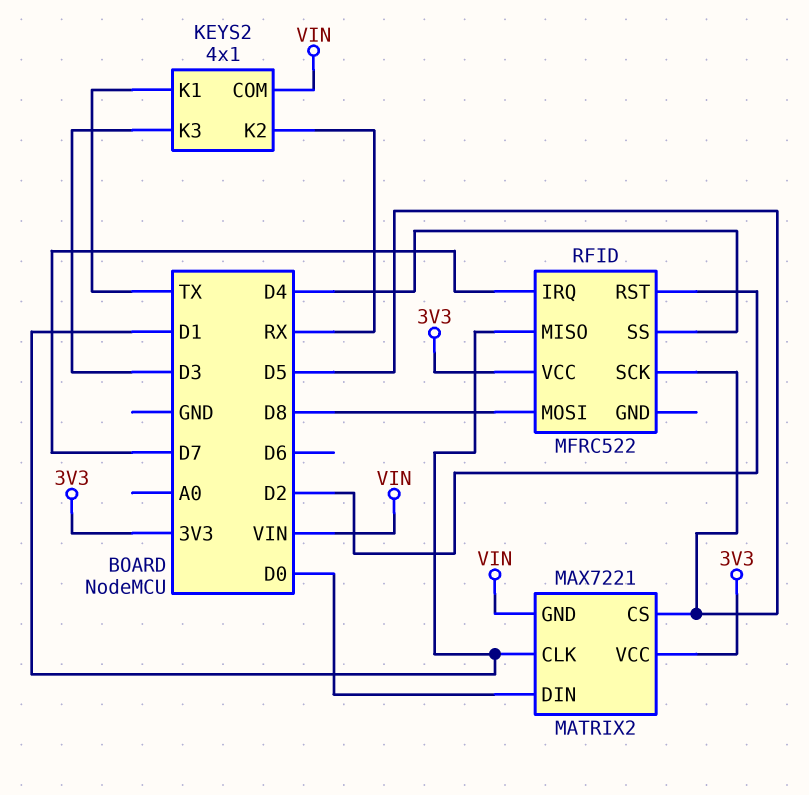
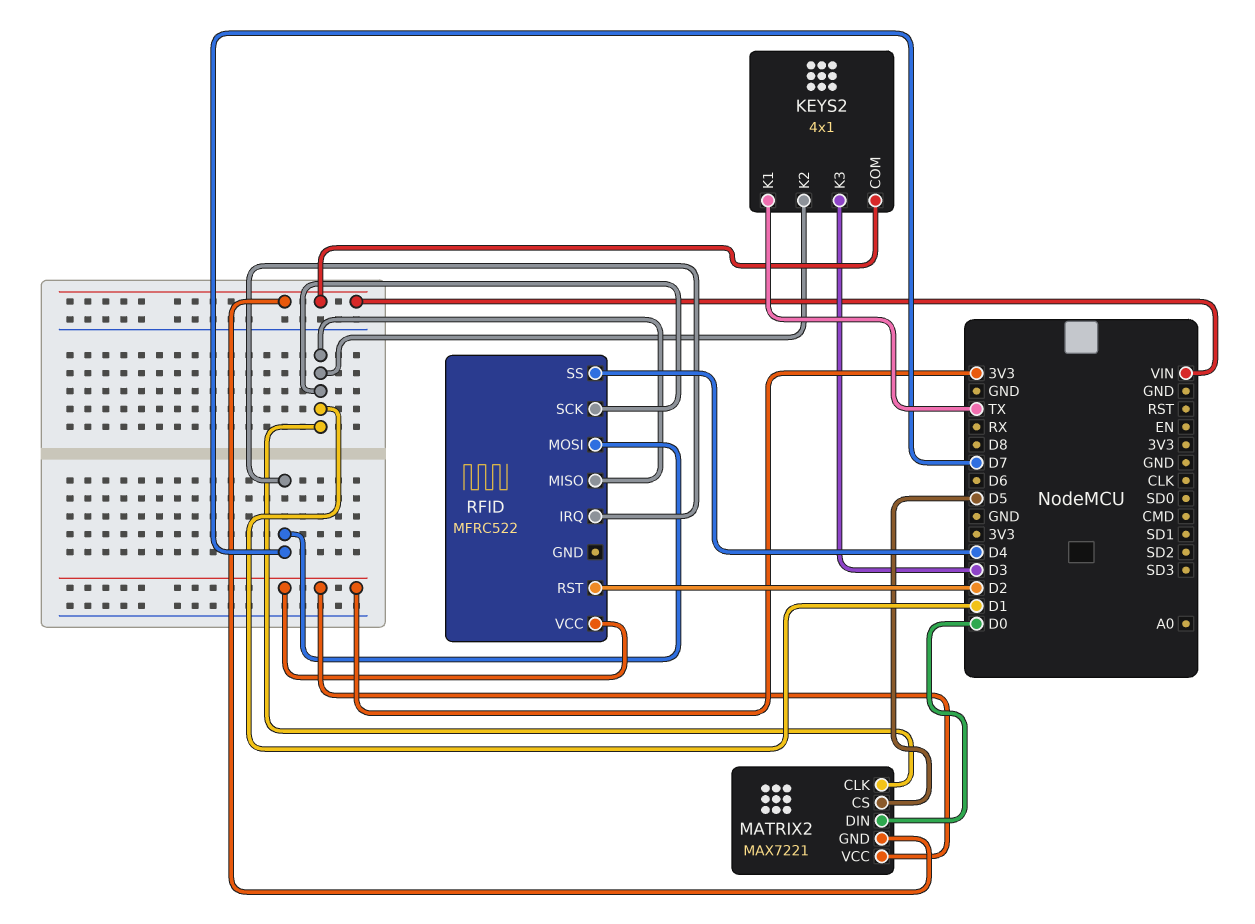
KEYS2 pin K2: RX -> D1
RFID pin MOSI: D8 -> D7
RFID pin SCK: D5 -> D1

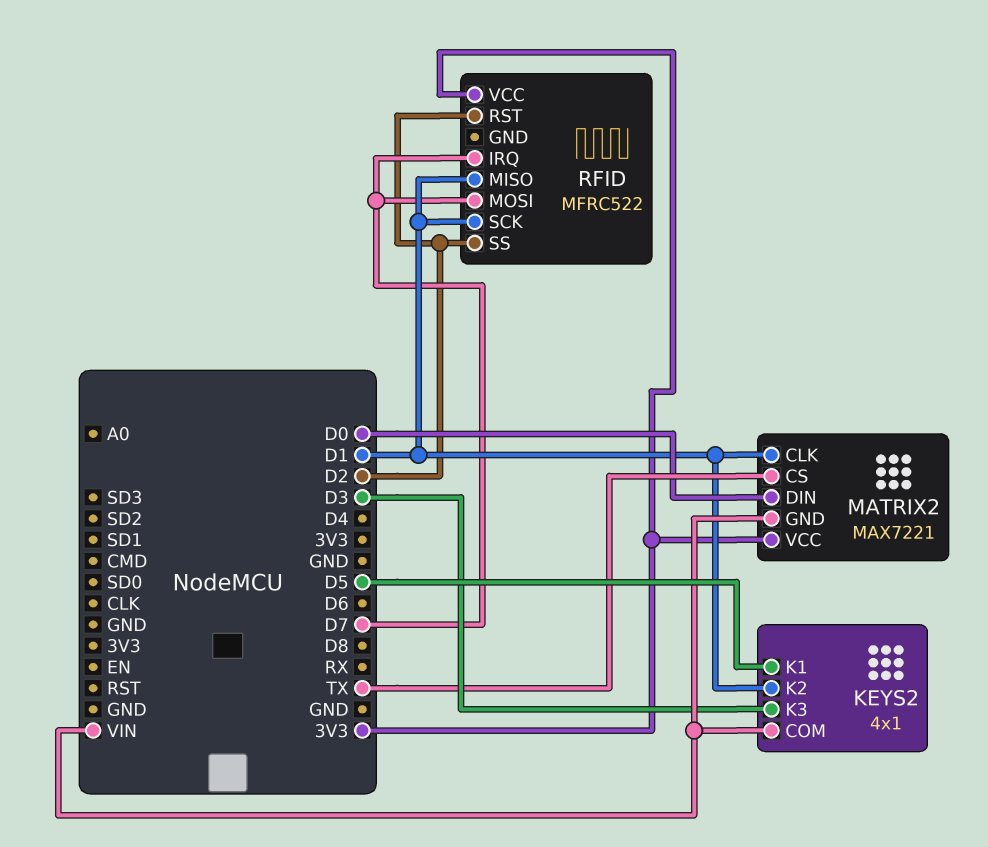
KEYS2 pin K1: TX -> D5
MATRIX2 pin CS: D5 -> TX
RFID pin SS: D4 -> D2

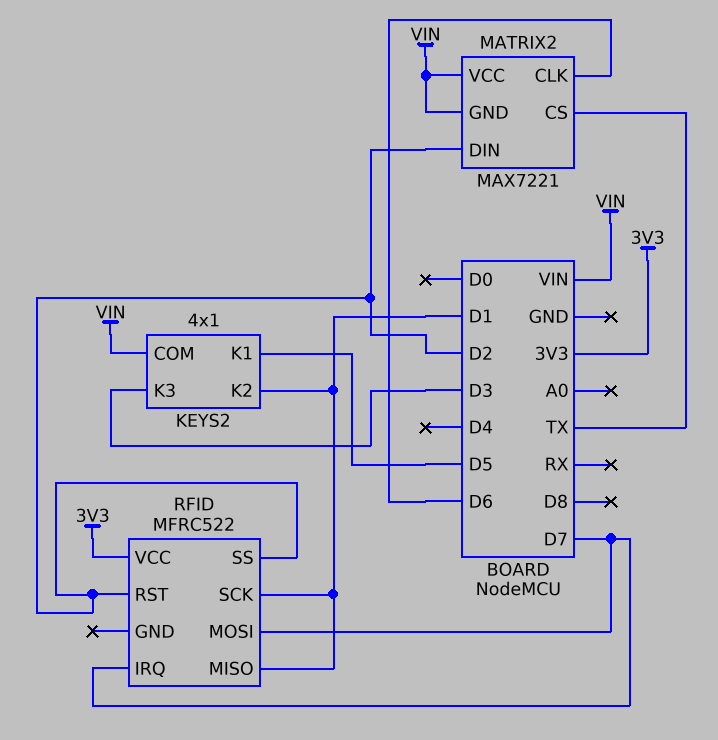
MATRIX2 pin CLK: D1 -> D6
MATRIX2 pin DIN: D0 -> D2
MATRIX2 pin VCC: 3V3 -> VIN

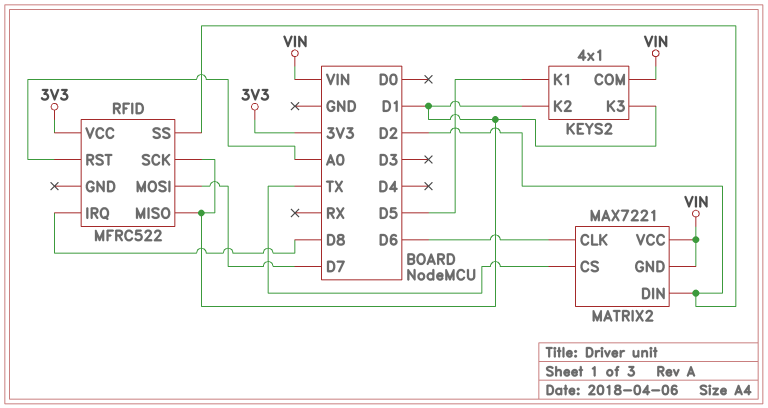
KEYS2 pin K3: D3 -> D1
RFID pin IRQ: D7 -> D8
RFID pin RST: D2 -> A0

